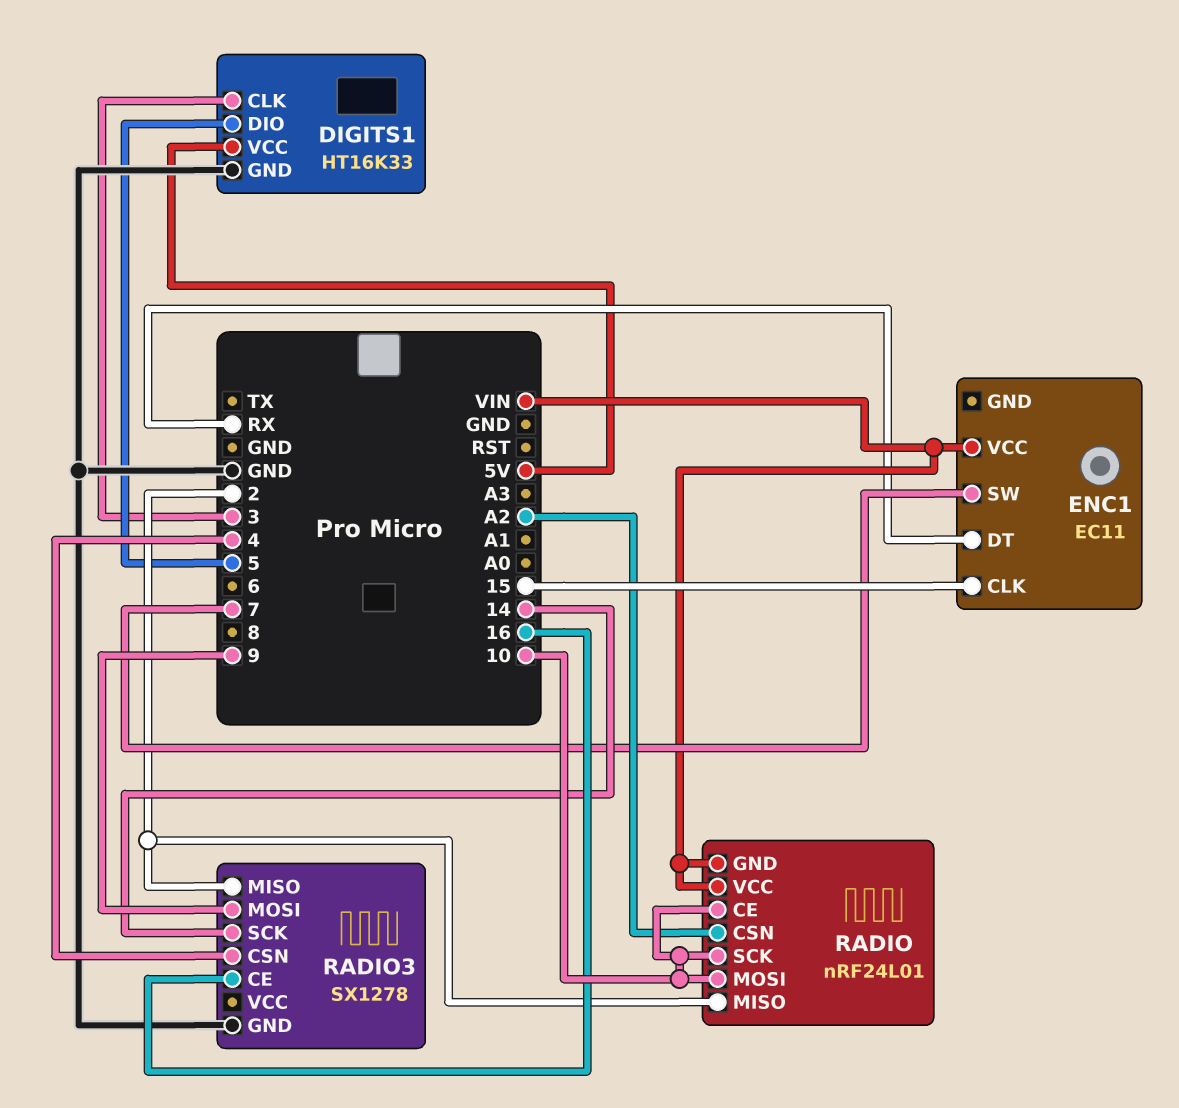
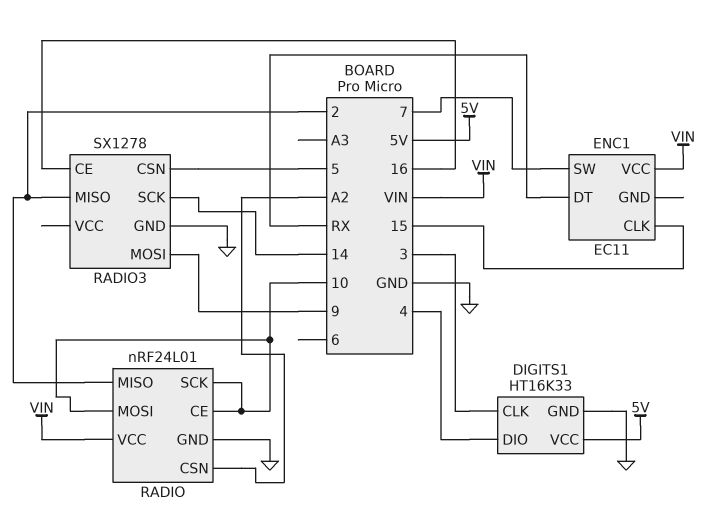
DIGITS1 pin DIO: 5 -> 4
RADIO pin GND: VIN -> GND
RADIO3 pin CSN: 4 -> 5

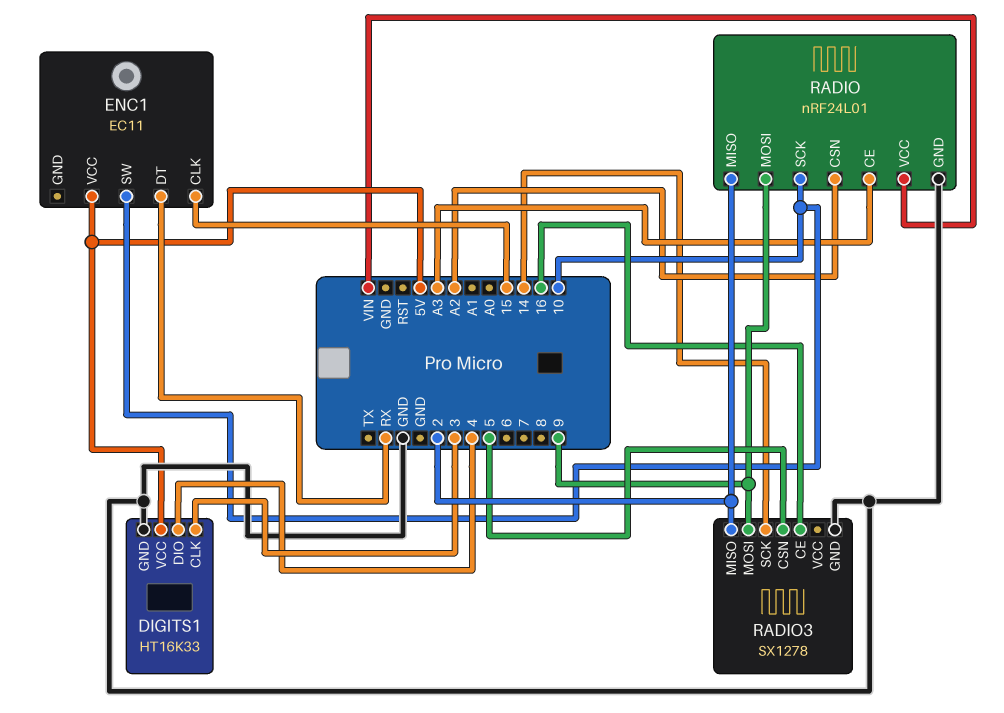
ENC1 pin SW: 7 -> 10
ENC1 pin VCC: VIN -> 5V
RADIO pin CE: 10 -> A3
RADIO pin MOSI: 10 -> 9

